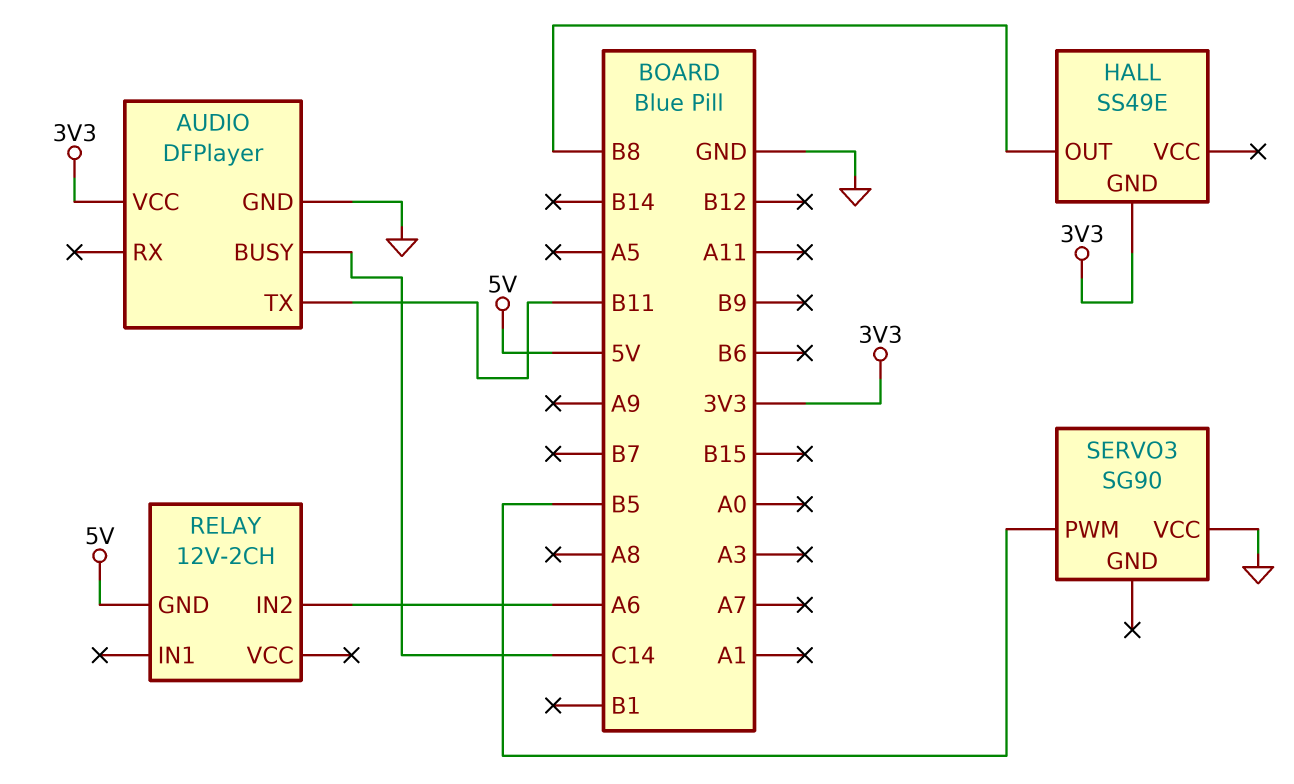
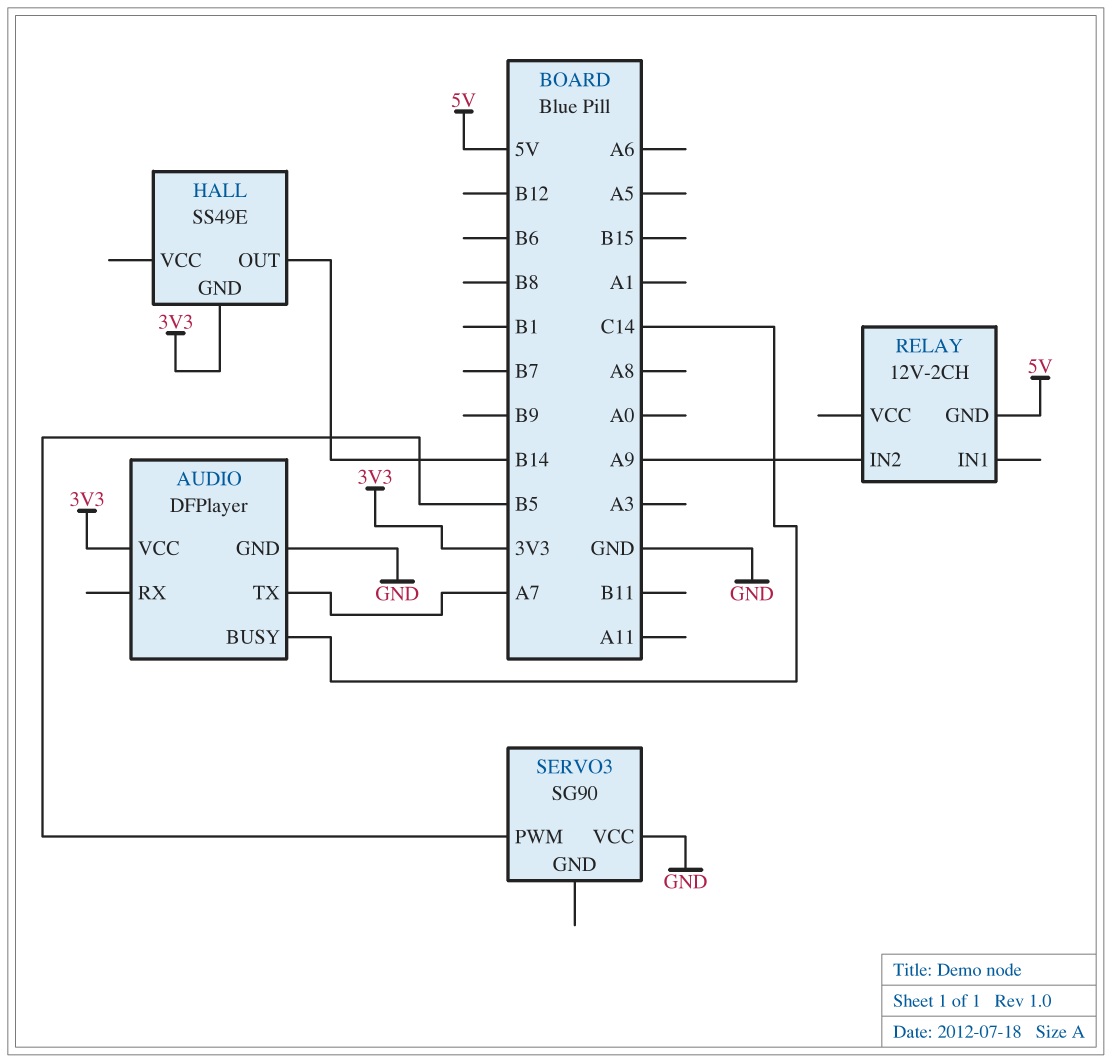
AUDIO pin TX: B11 -> A7
HALL pin OUT: B8 -> B14
RELAY pin IN2: A6 -> A9

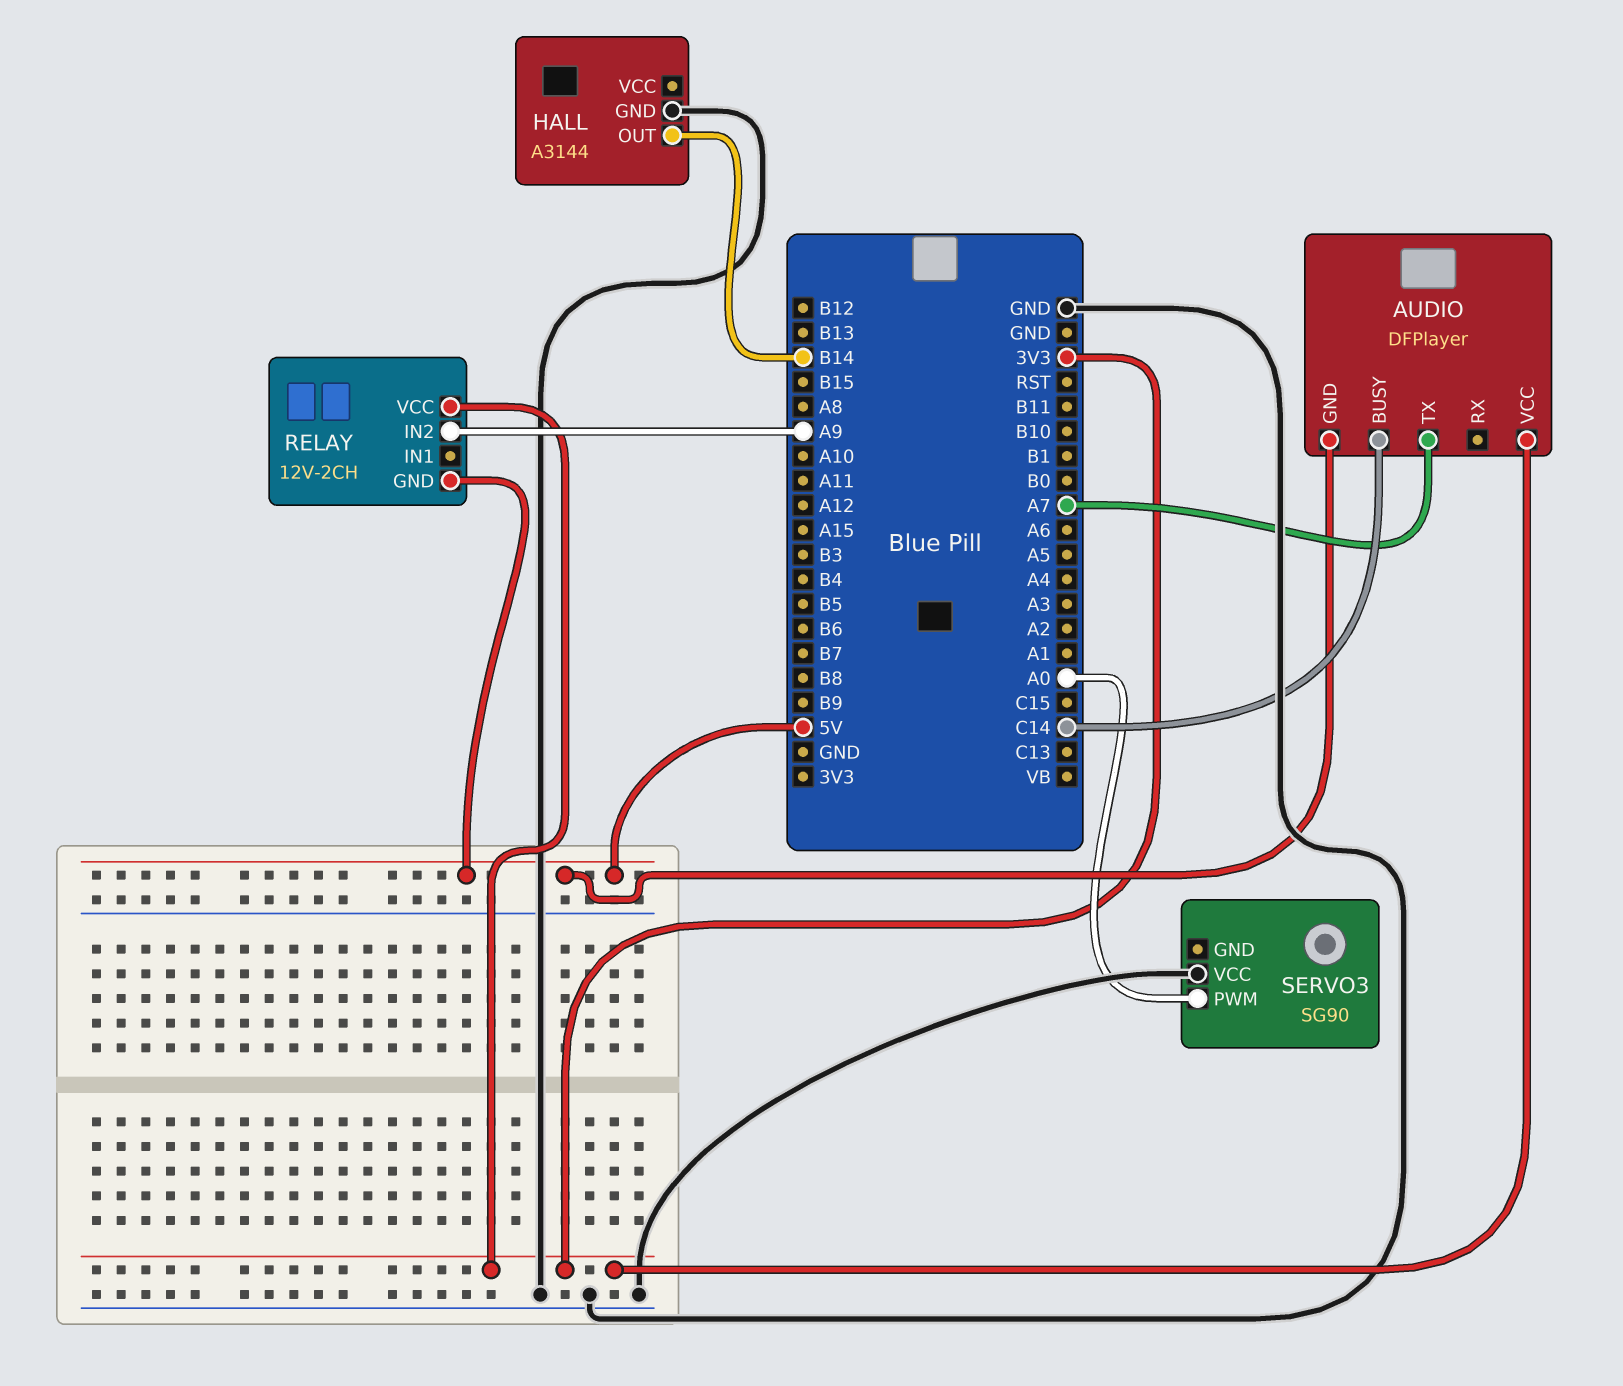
AUDIO pin GND: GND -> 5V
HALL: SS49E -> A3144
HALL pin GND: 3V3 -> GND
RELAY pin VCC: none -> 3V3
SERVO3 pin PWM: B5 -> A0

